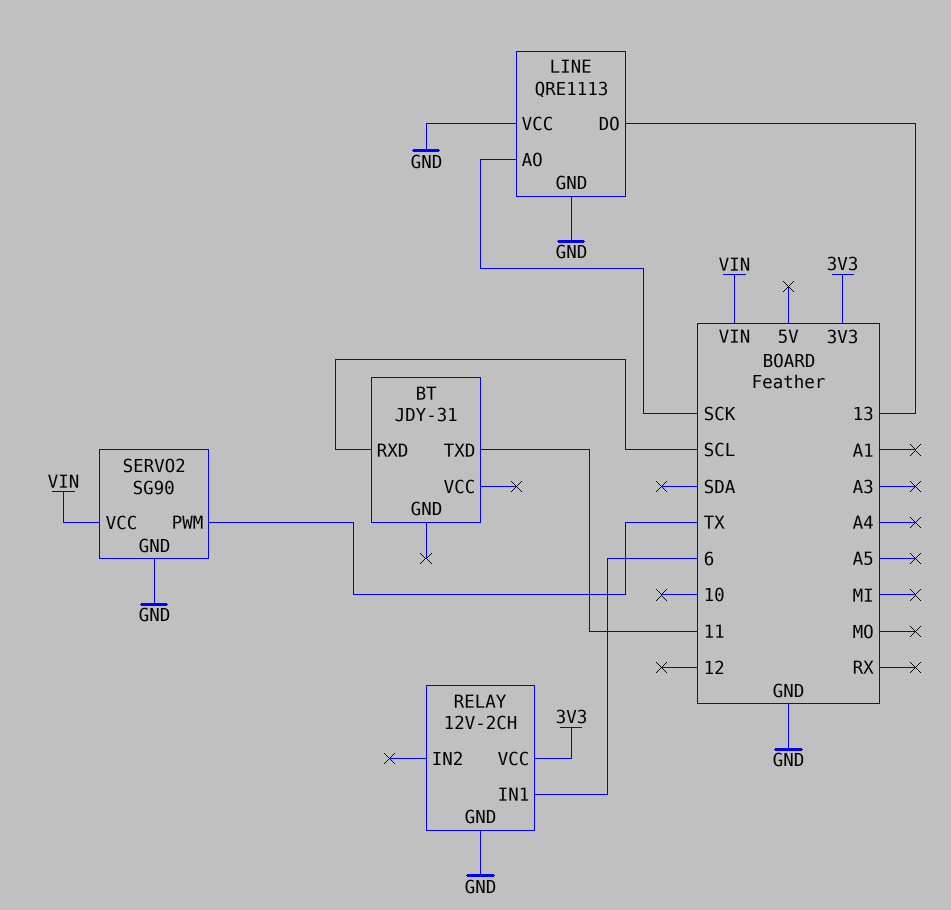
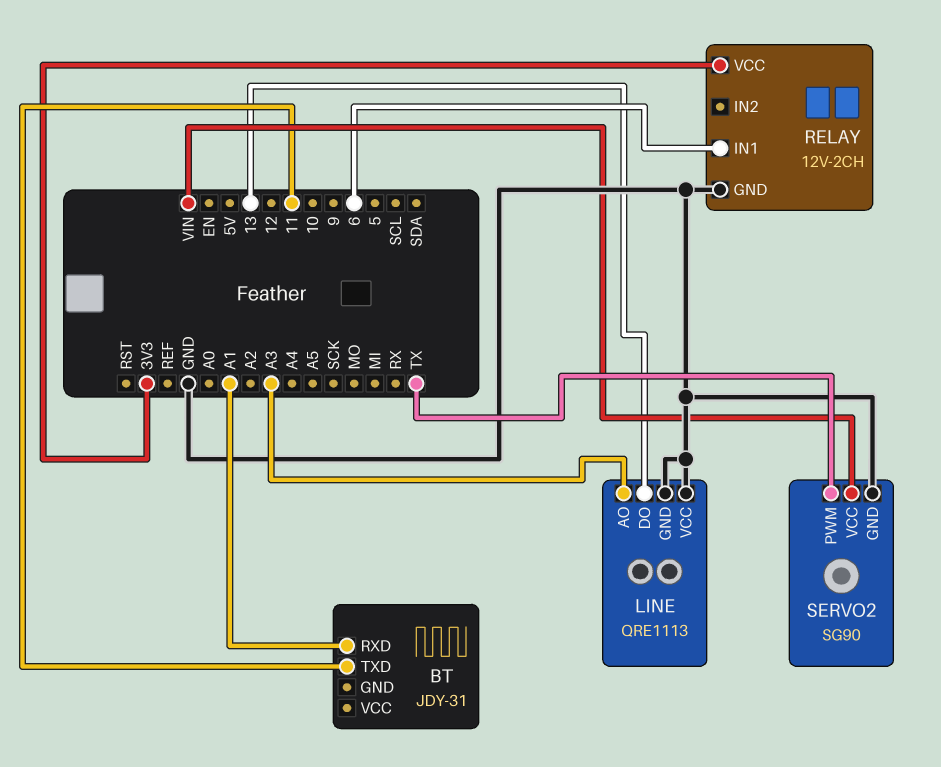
BT pin RXD: SCL -> A1
LINE pin AO: SCK -> A3

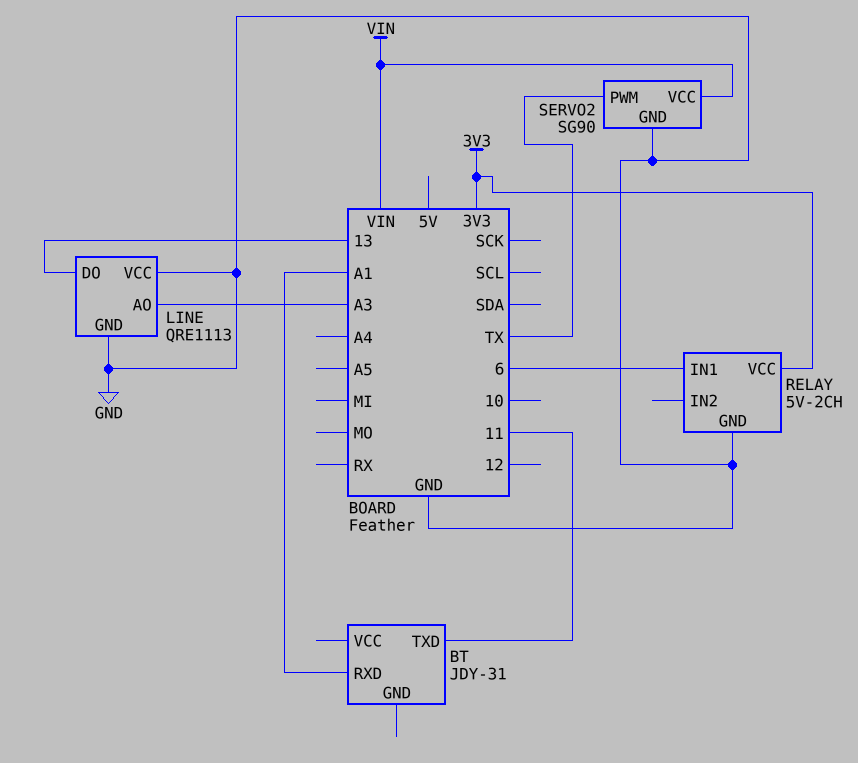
RELAY: 12V-2CH -> 5V-2CH

